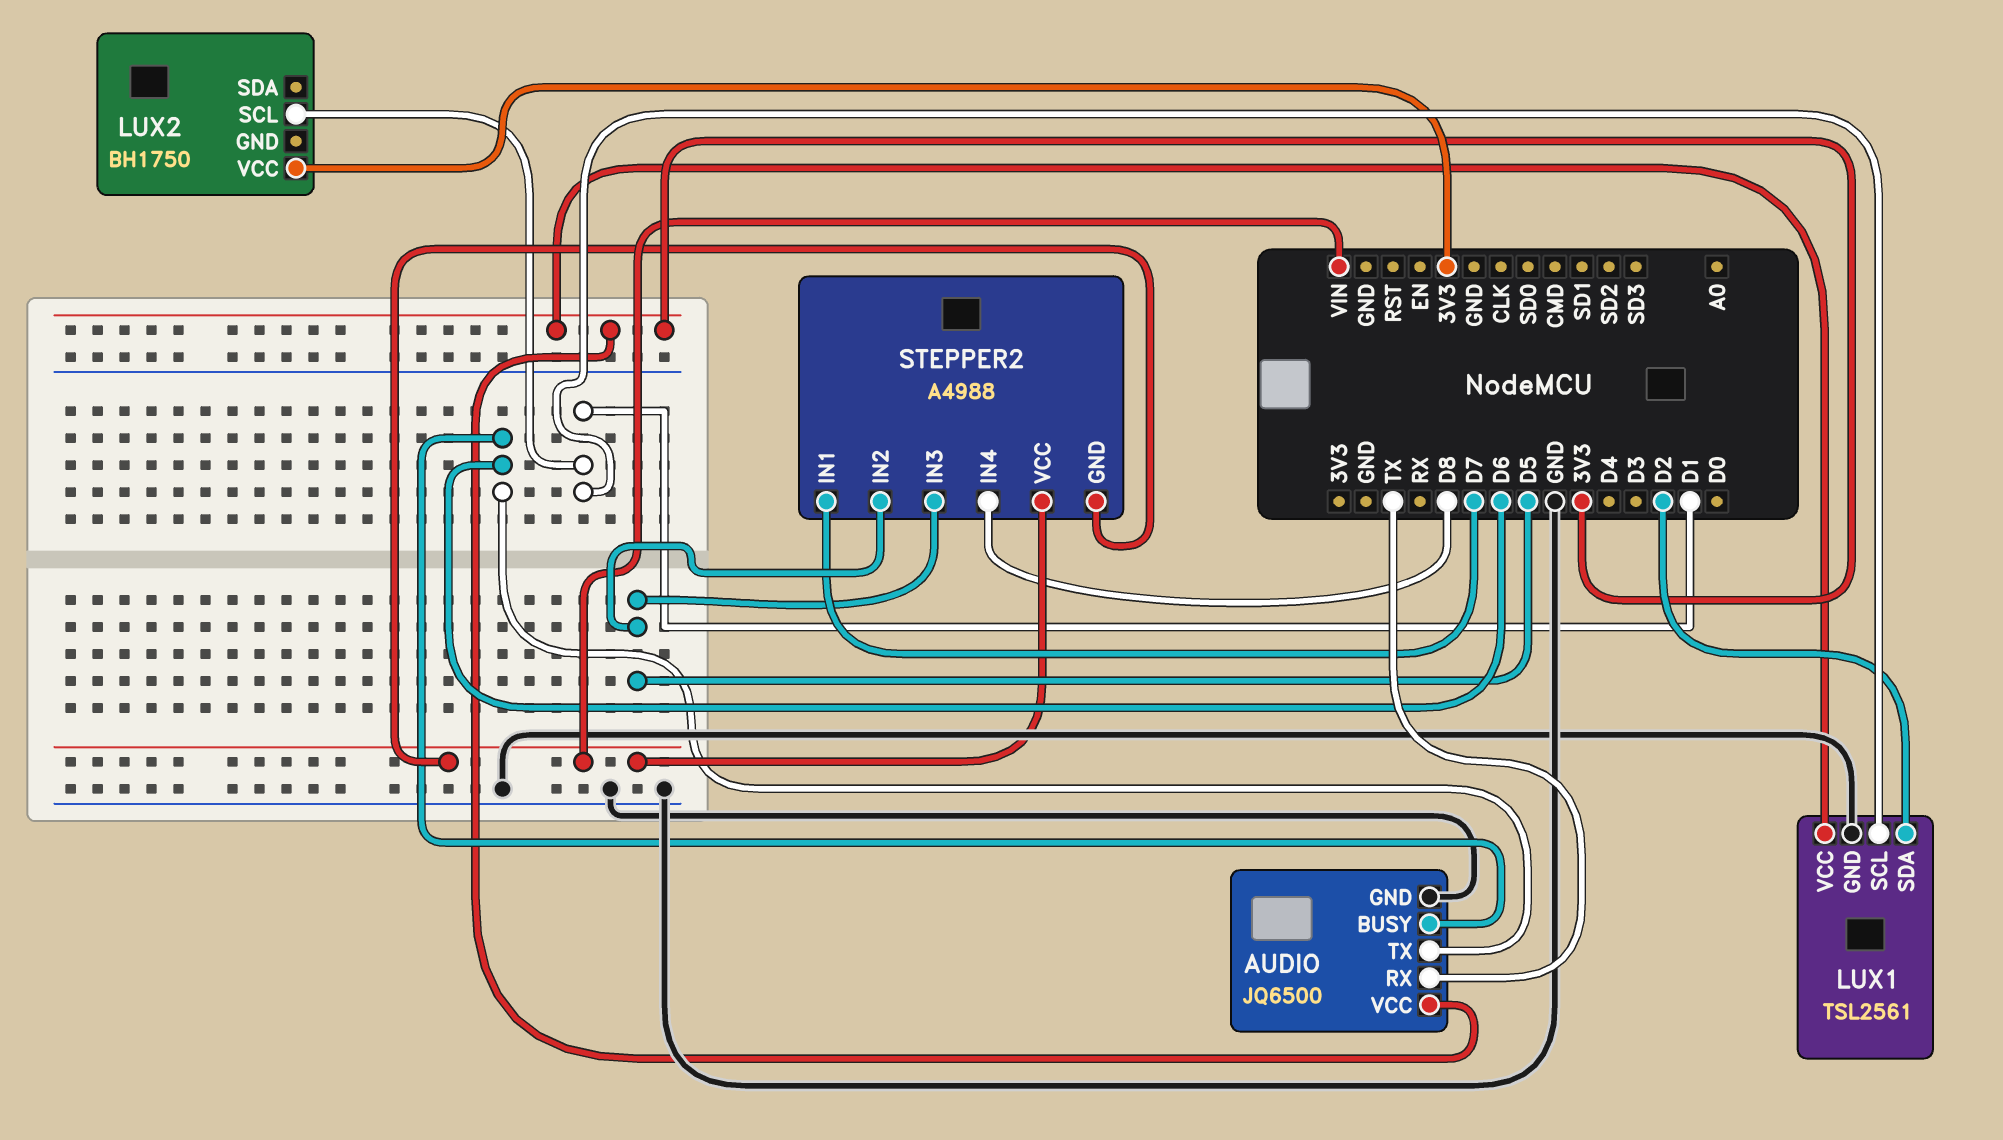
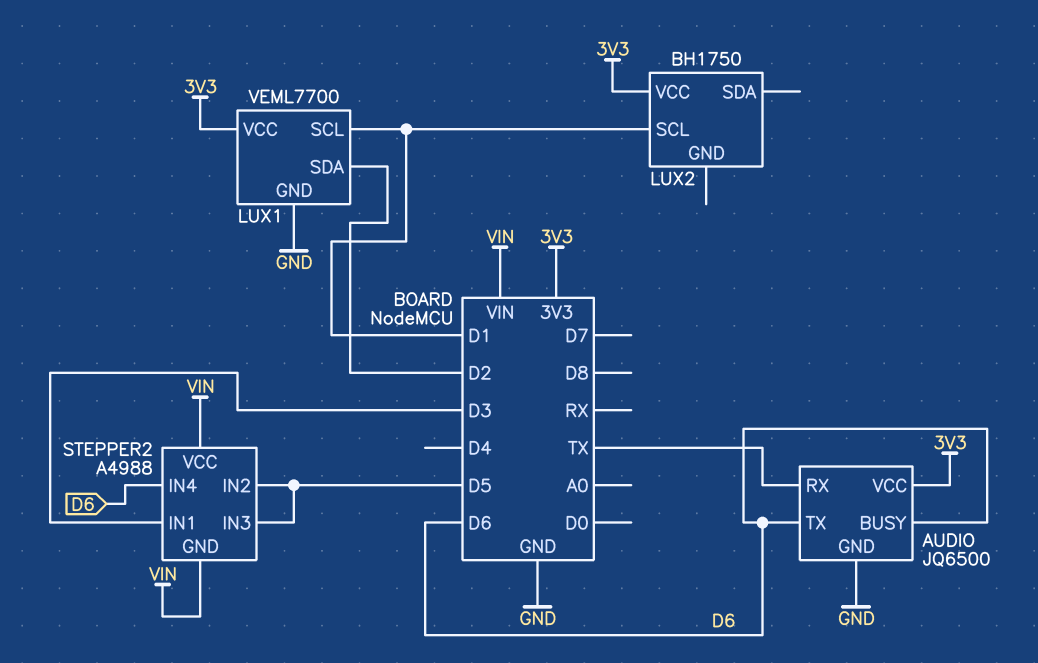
LUX1: TSL2561 -> VEML7700
STEPPER2 pin IN1: D7 -> D3
STEPPER2 pin IN4: D8 -> D6

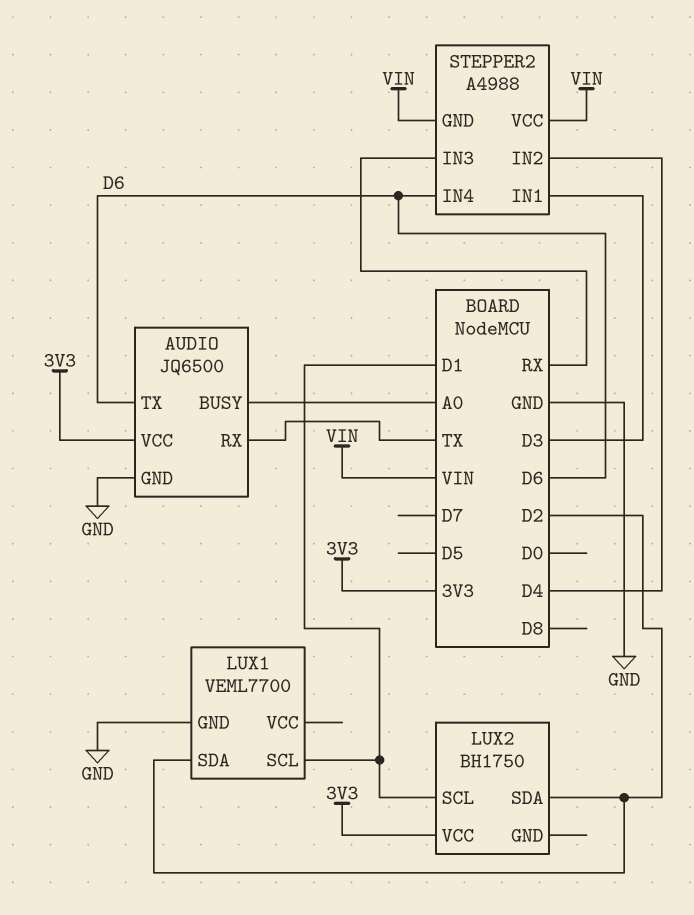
AUDIO pin BUSY: D6 -> A0
LUX1 pin VCC: 3V3 -> none
LUX2 pin SDA: none -> D2
STEPPER2 pin IN2: D5 -> D4
STEPPER2 pin IN3: D5 -> RX

